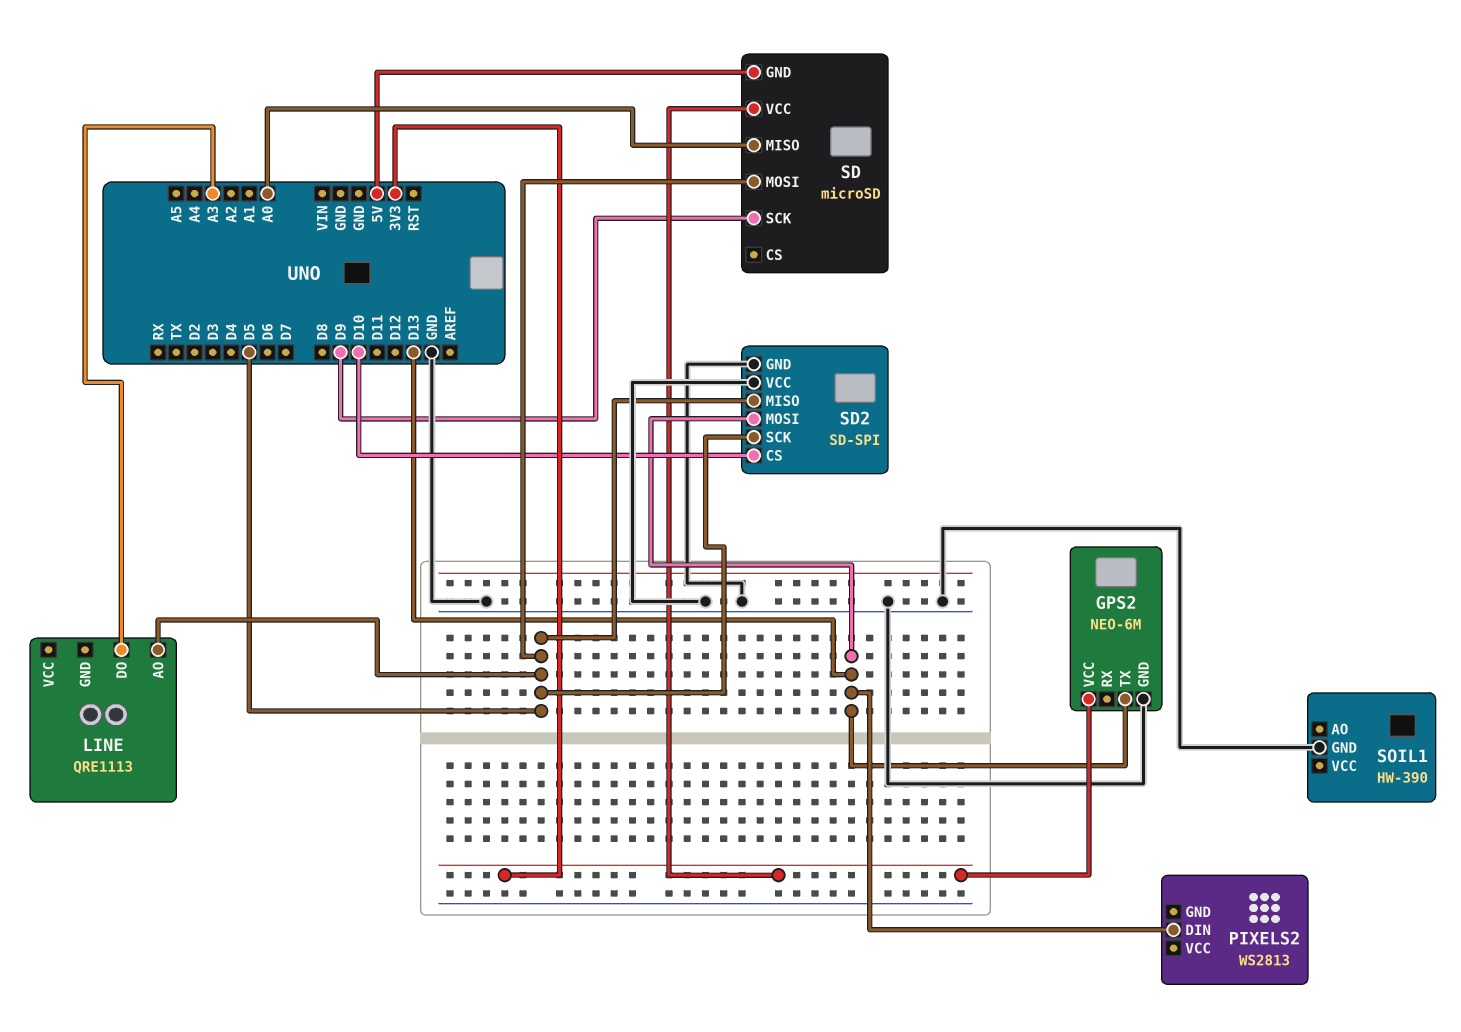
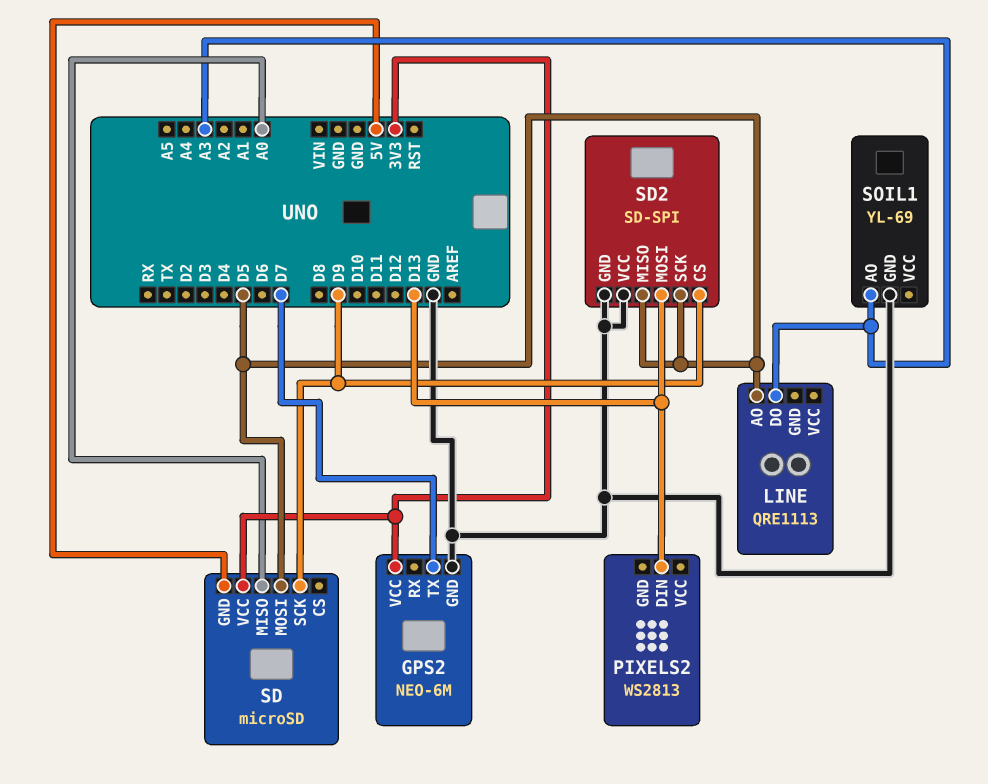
GPS2 pin TX: D13 -> D7
SD2 pin CS: D10 -> D9
SOIL1: HW-390 -> YL-69
SOIL1 pin AO: none -> A3

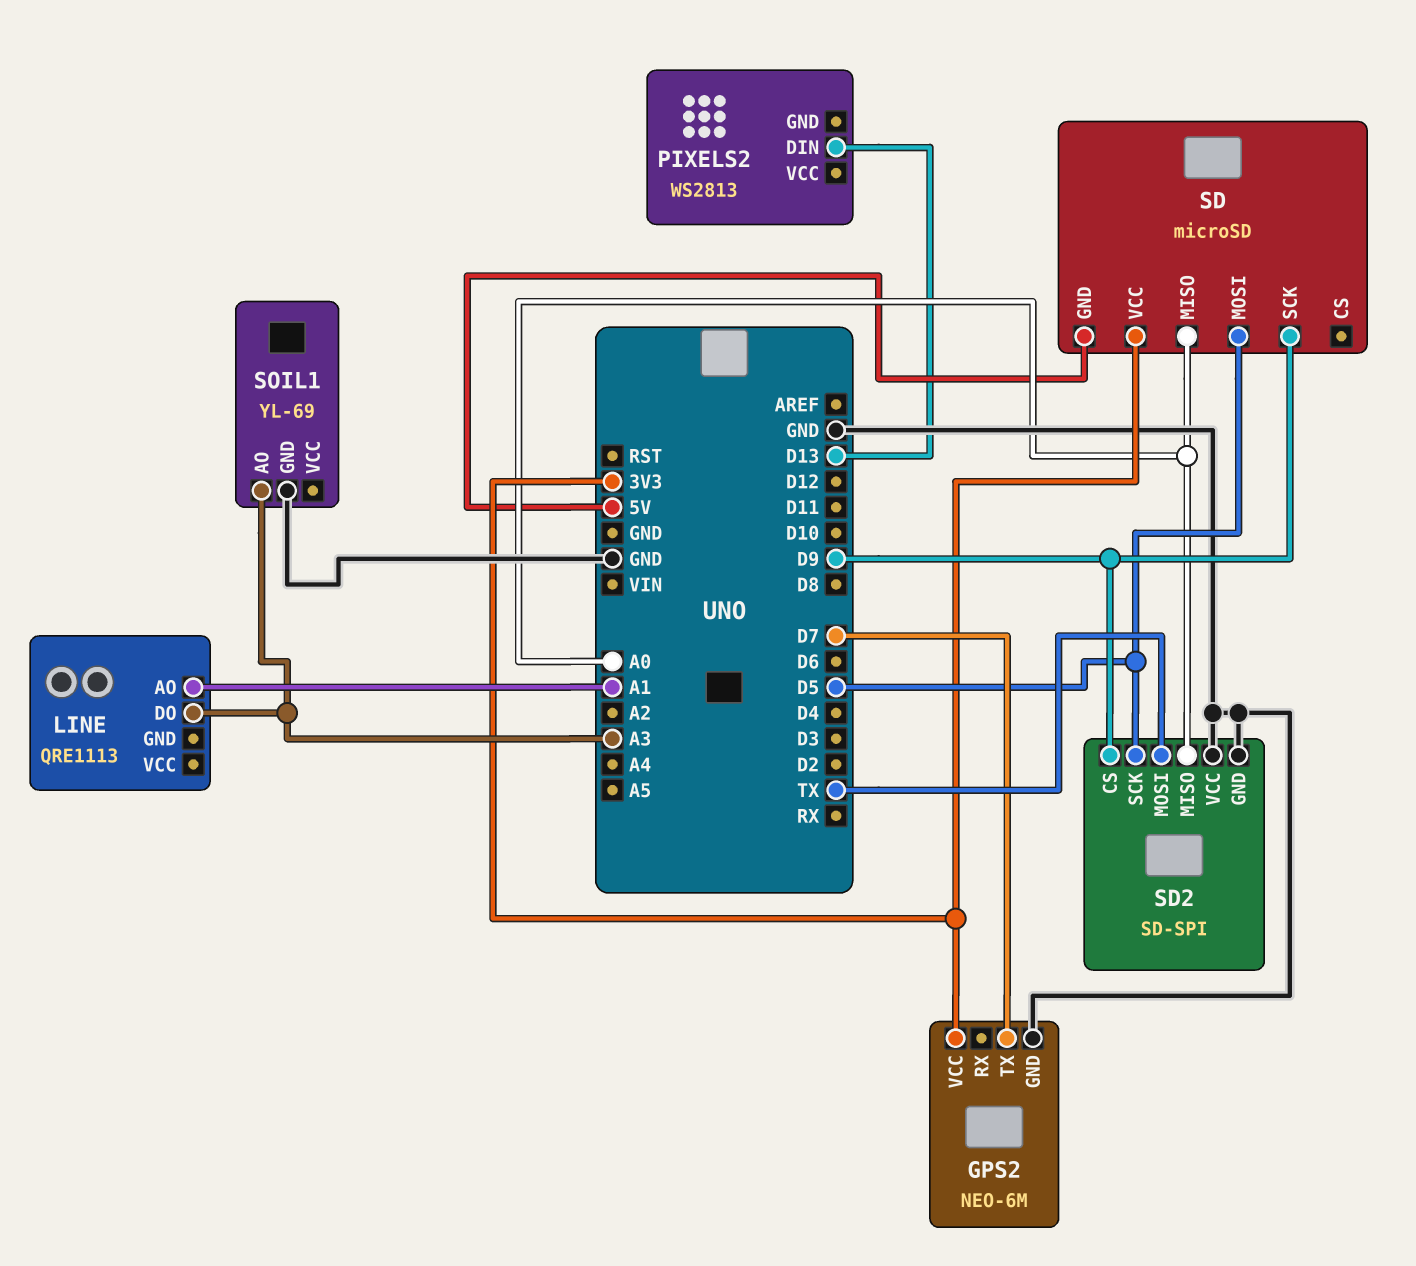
LINE pin AO: D5 -> A1
SD2 pin MISO: D5 -> A0
SD2 pin MOSI: D13 -> TX

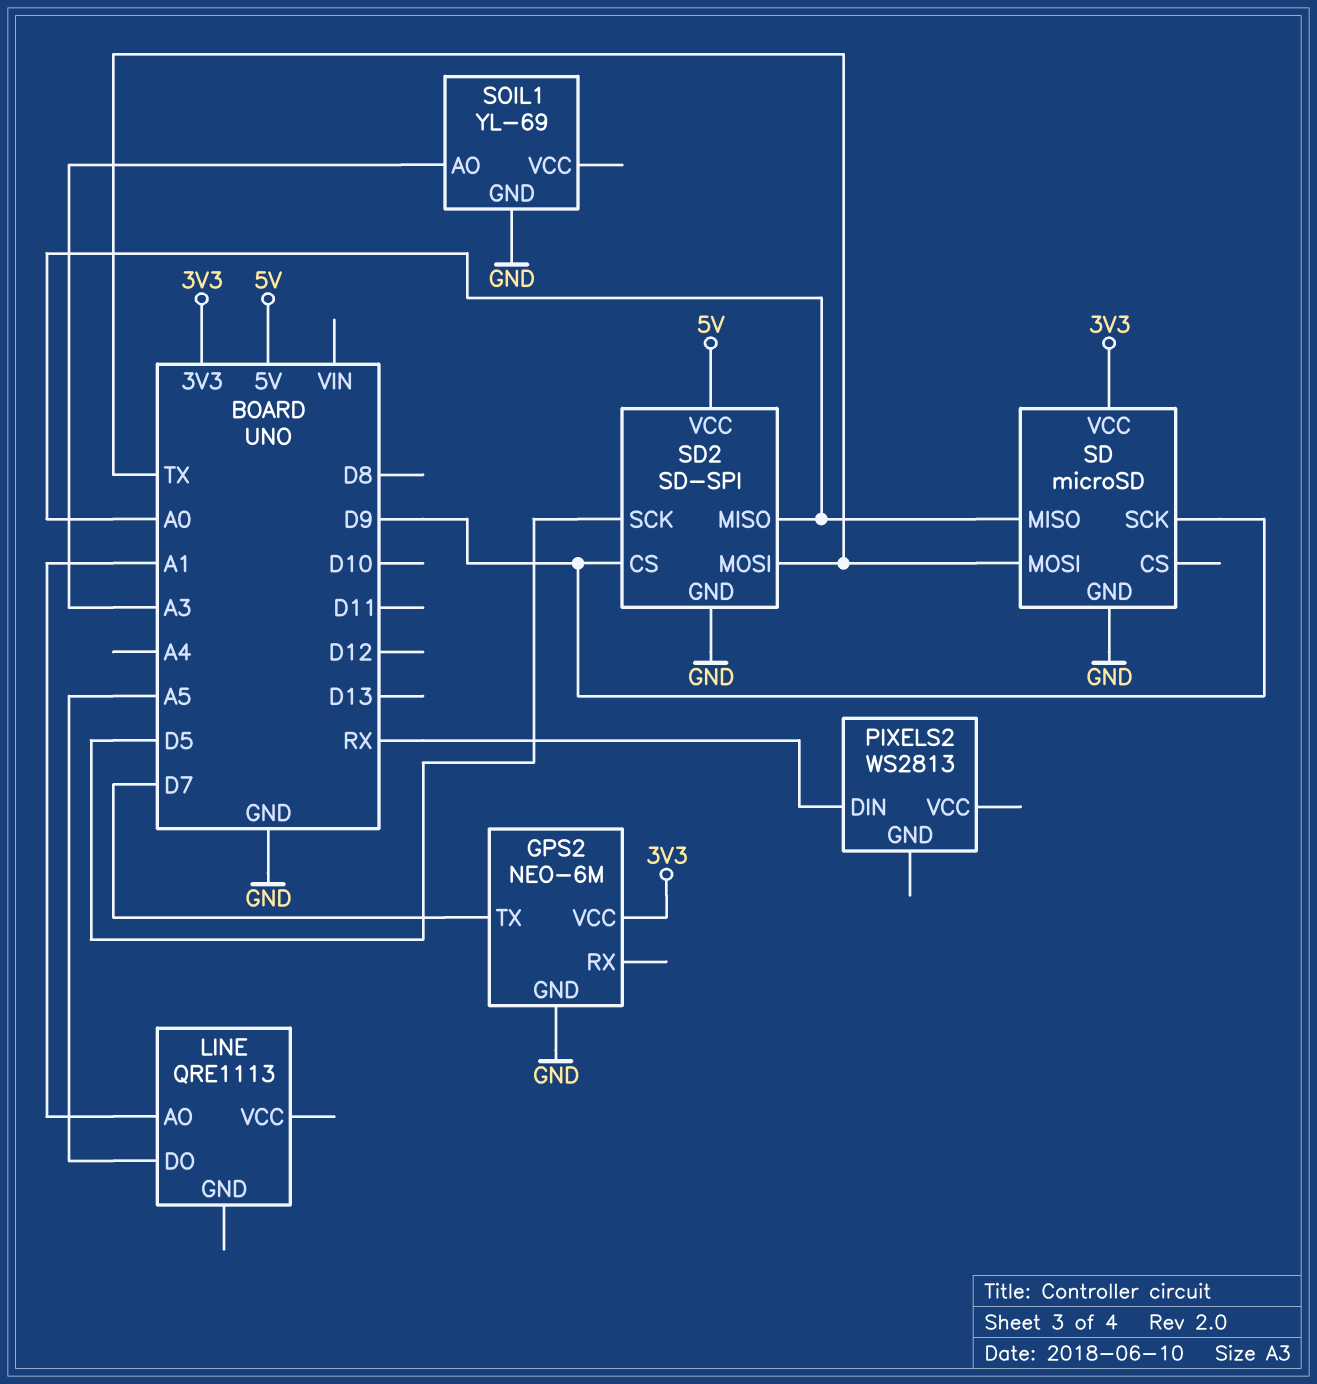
LINE pin DO: A3 -> A5
PIXELS2 pin DIN: D13 -> RX
SD pin GND: 5V -> GND
SD pin MOSI: D5 -> TX
SD2 pin VCC: GND -> 5V

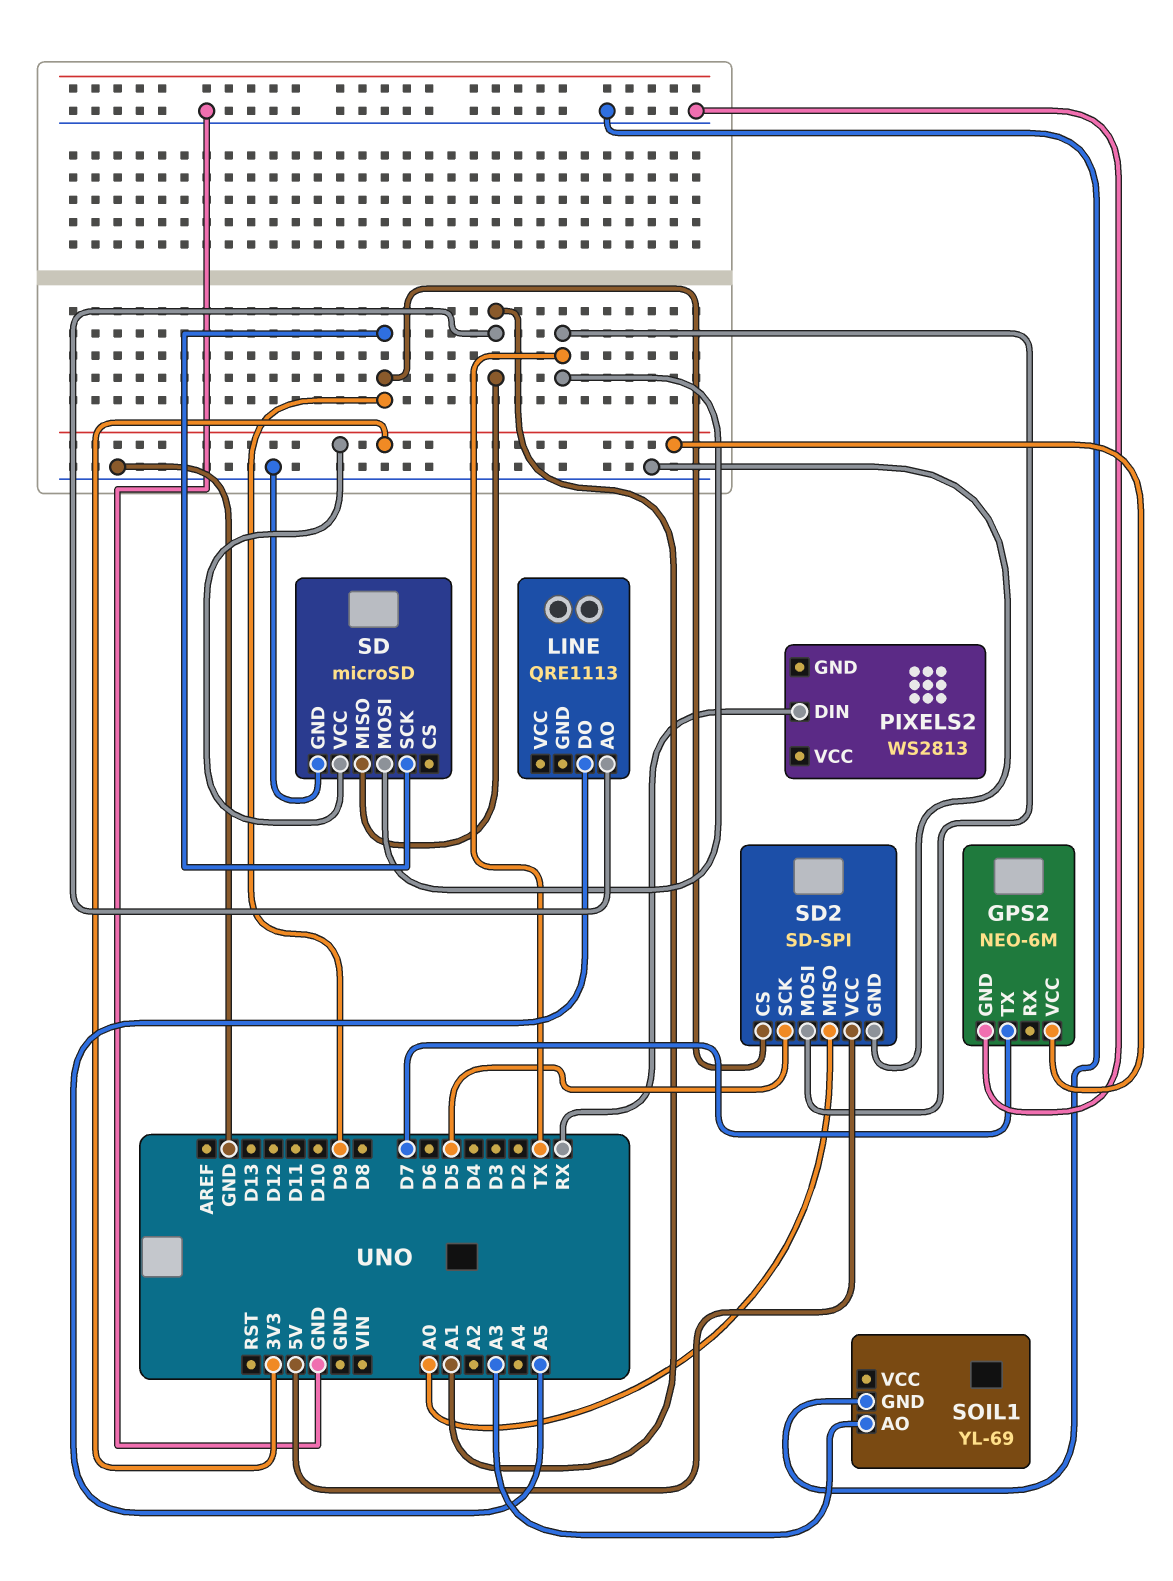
SD pin MISO: A0 -> A1

